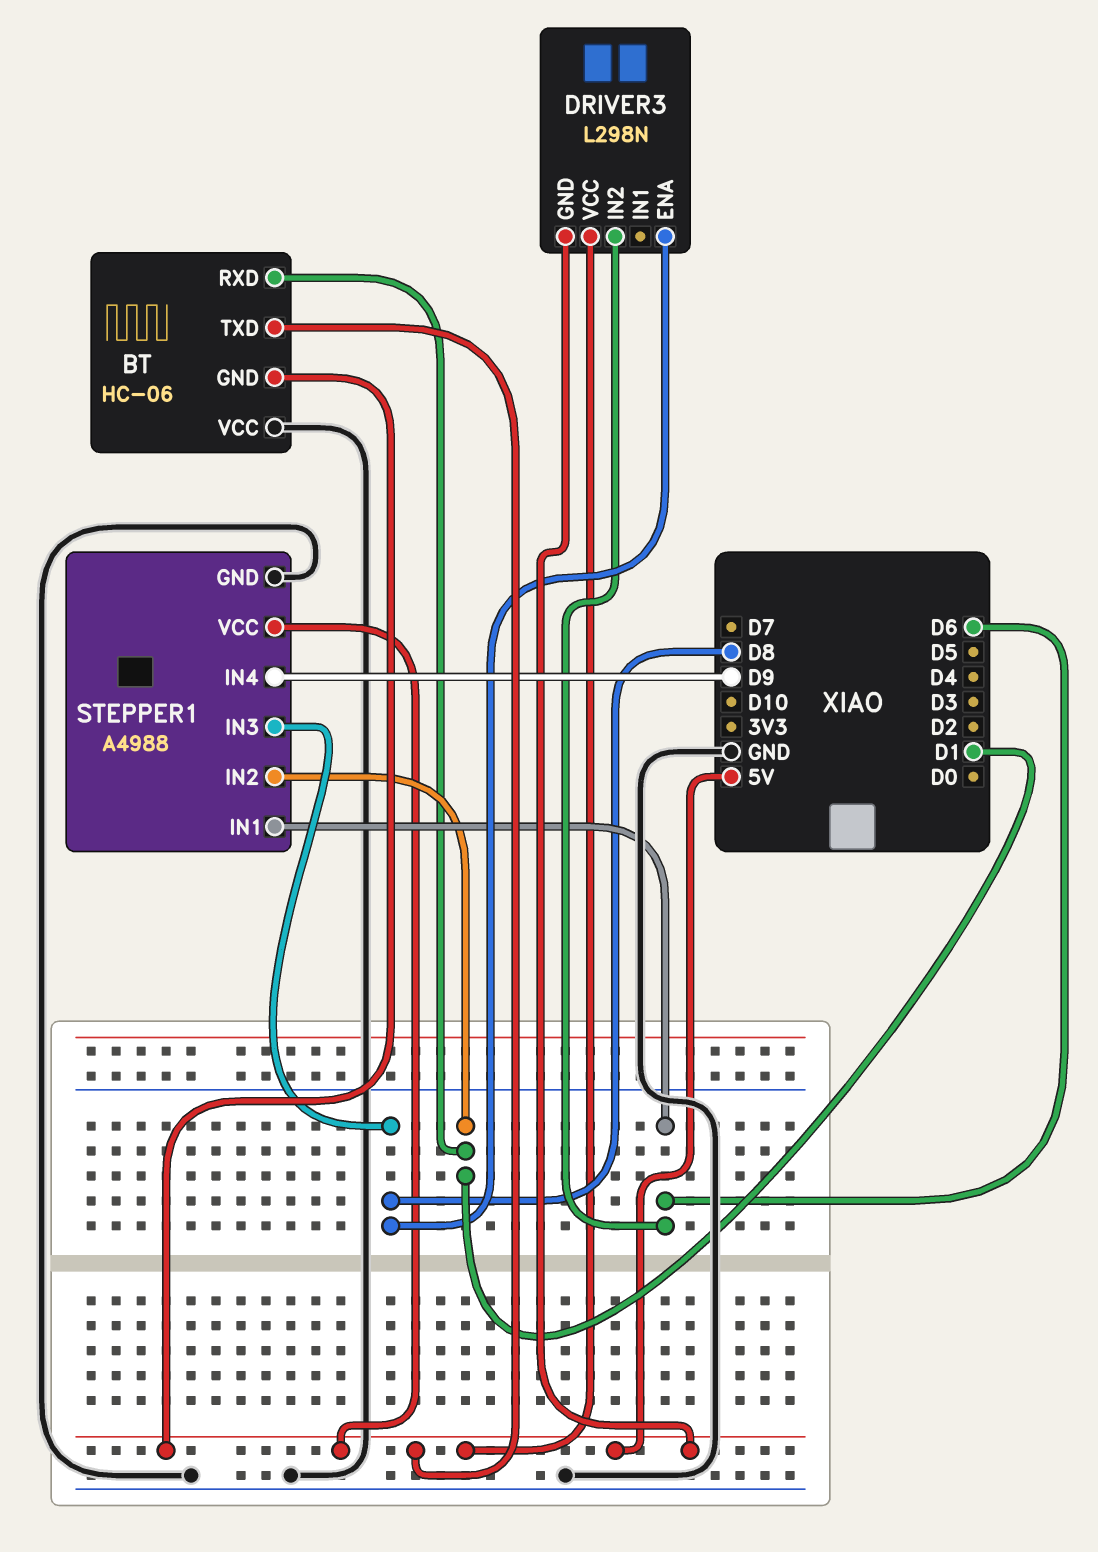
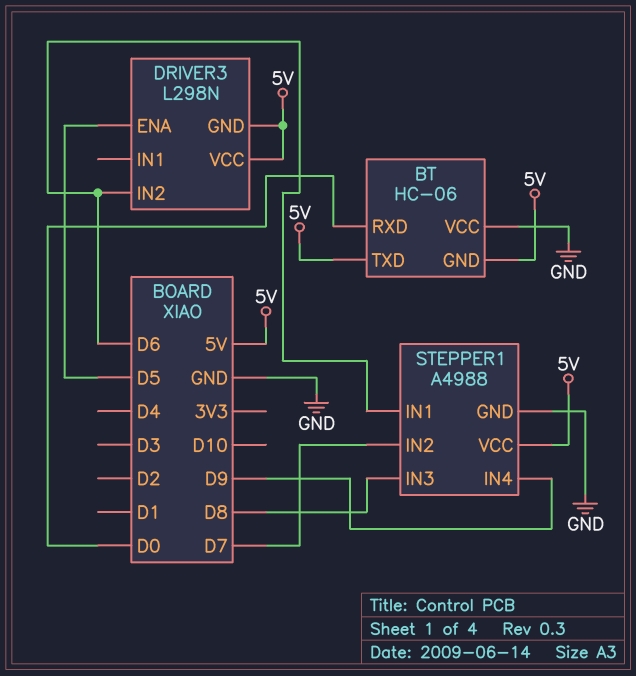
BT pin RXD: D1 -> D0
DRIVER3 pin ENA: D8 -> D5
STEPPER1 pin IN2: D1 -> D7

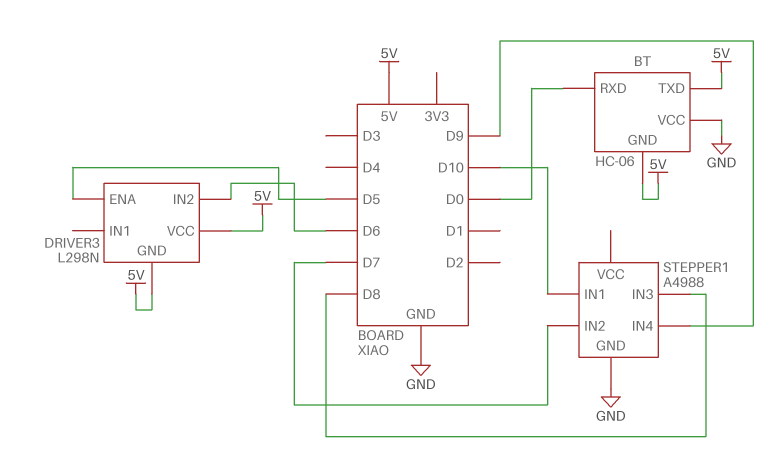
STEPPER1 pin IN1: D6 -> D10
STEPPER1 pin VCC: 5V -> none

